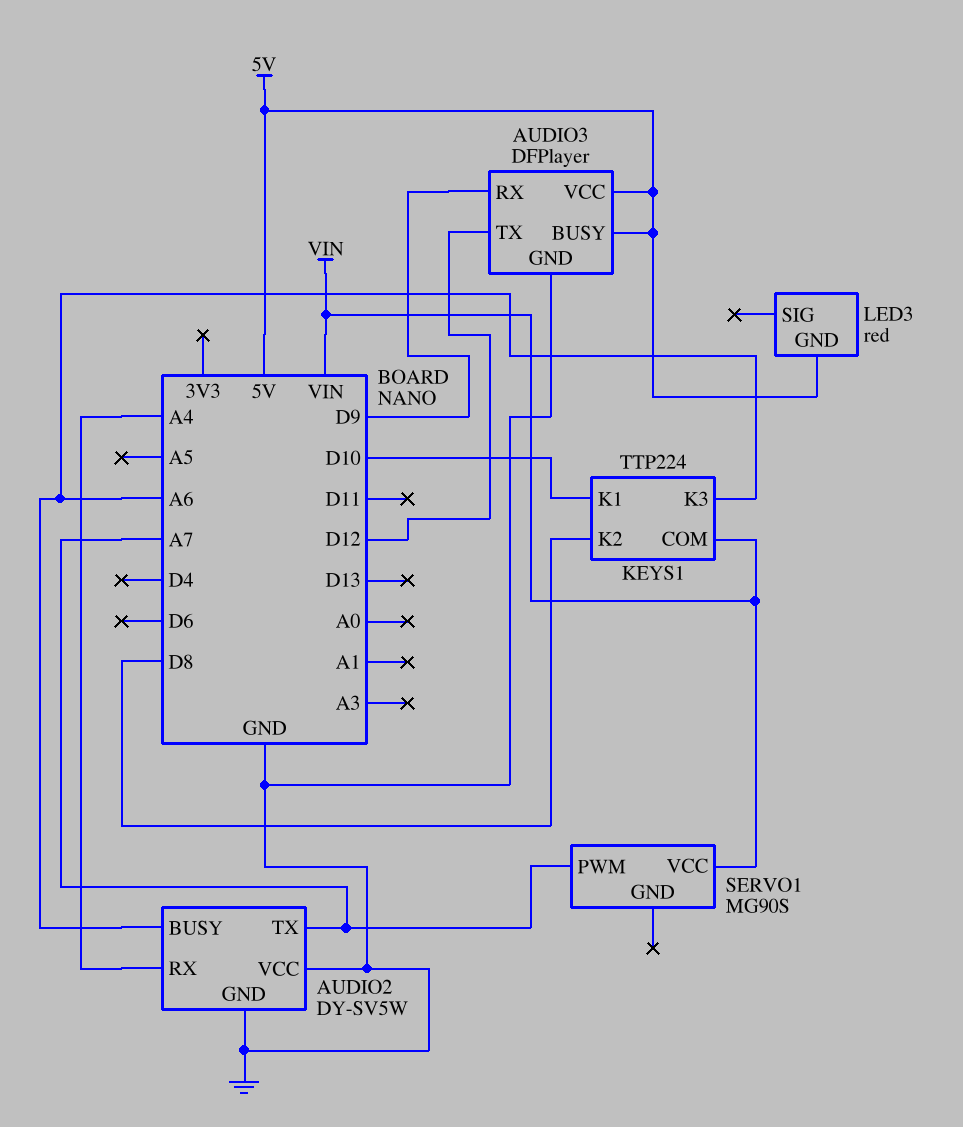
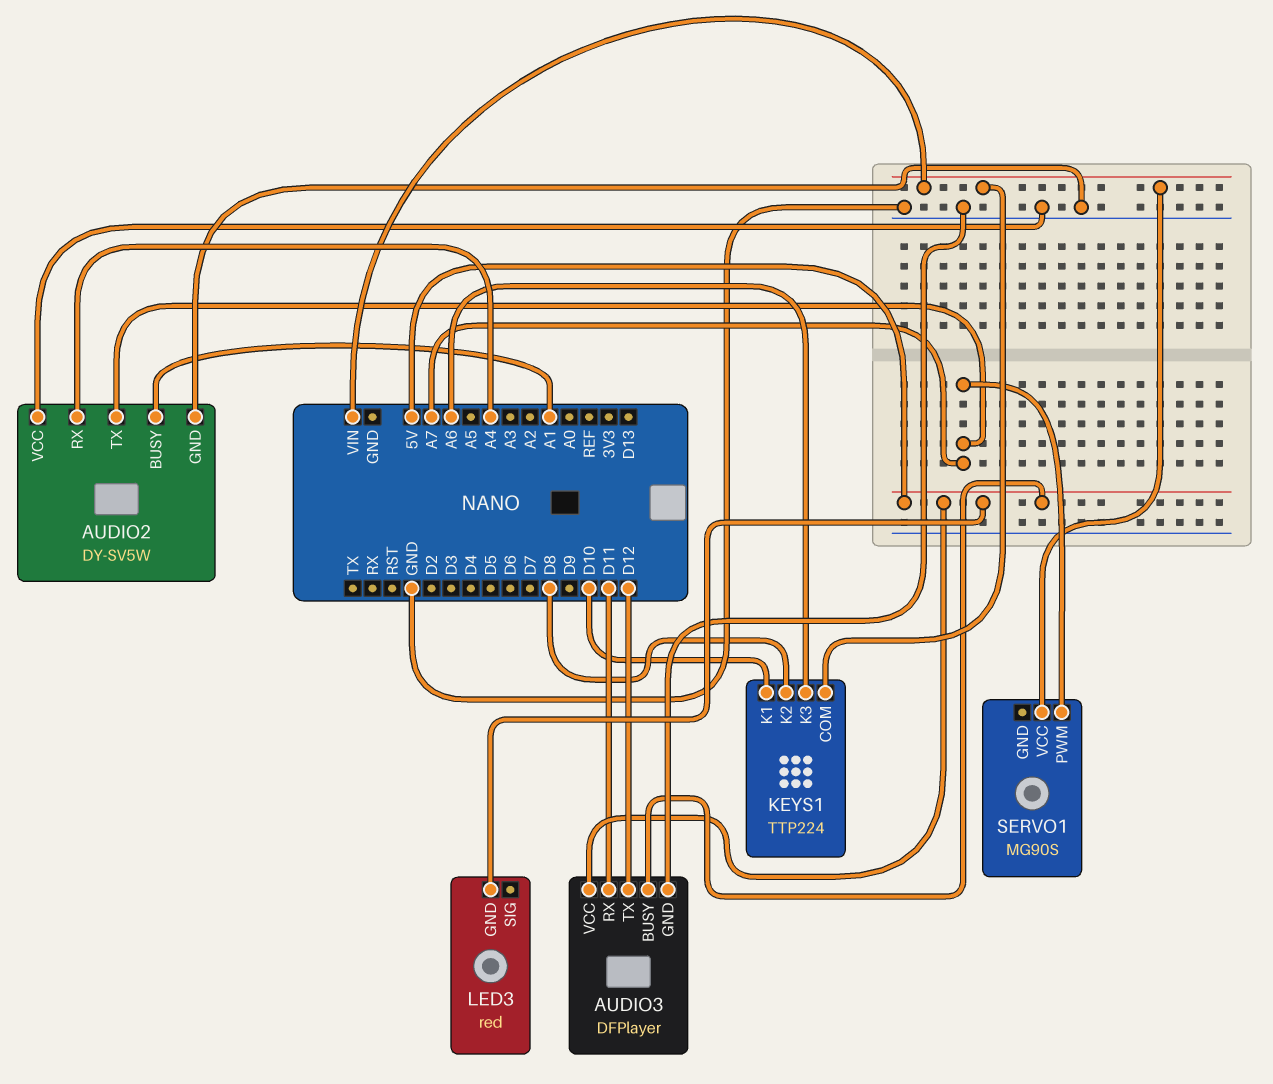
AUDIO2 pin BUSY: A6 -> A1
AUDIO3 pin RX: D9 -> D11

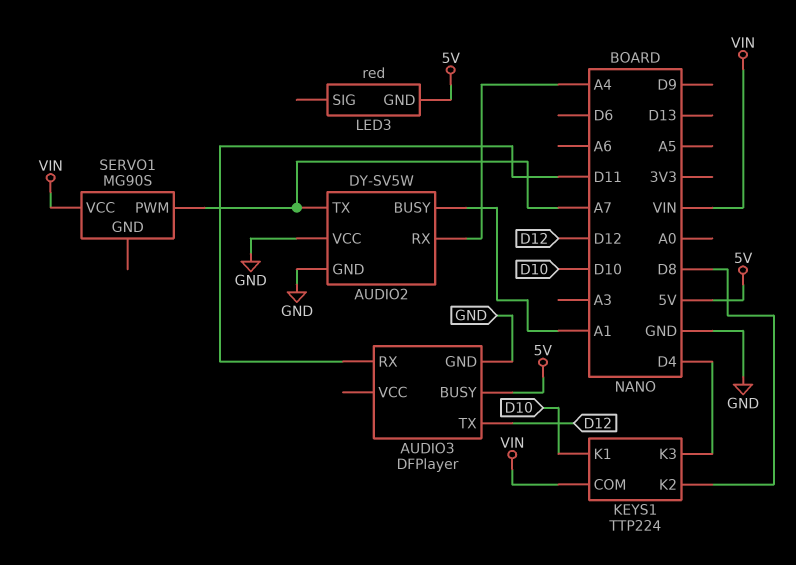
AUDIO3 pin VCC: 5V -> none
KEYS1 pin K3: A6 -> D4

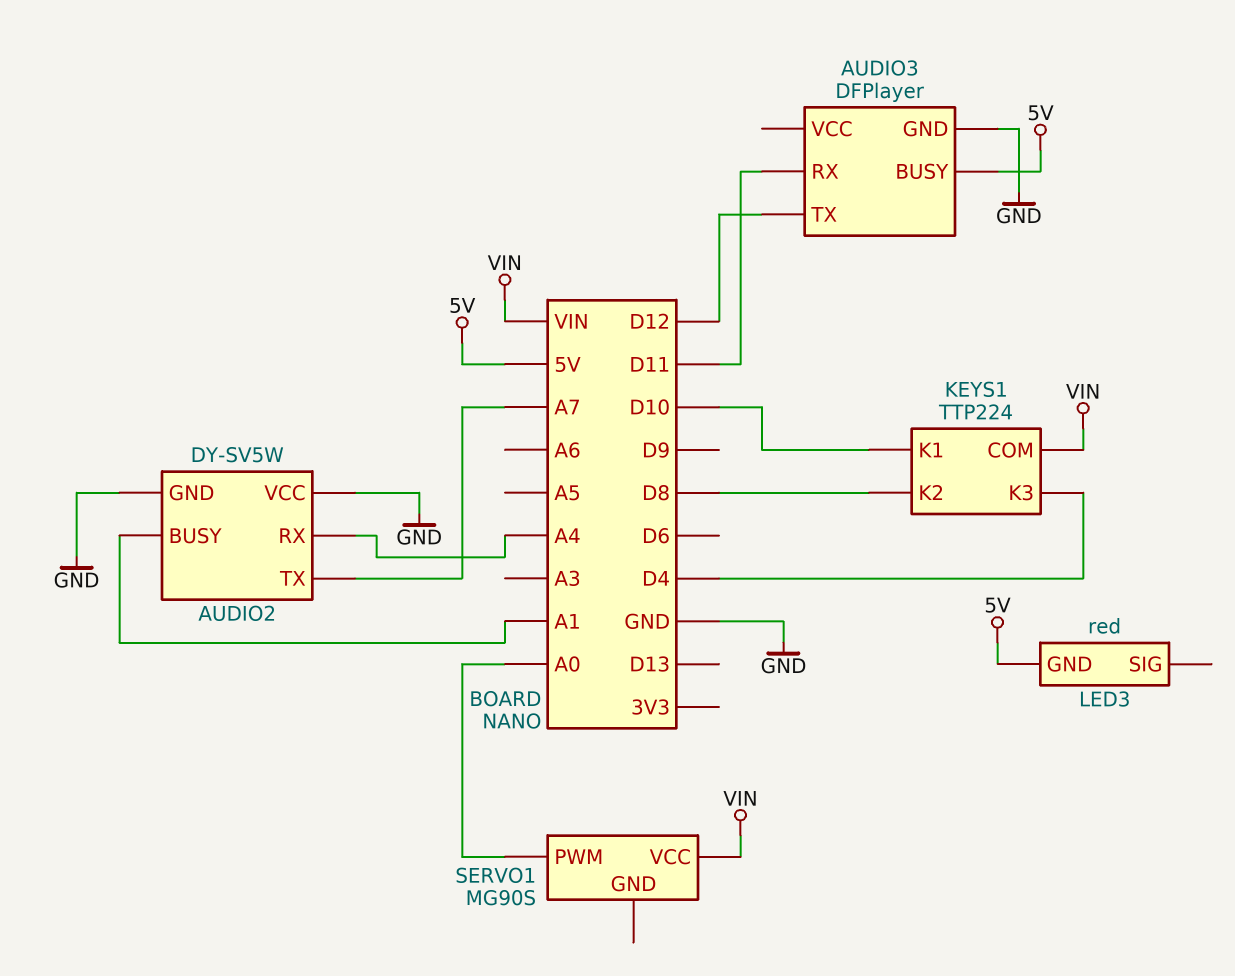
SERVO1 pin PWM: A7 -> A0

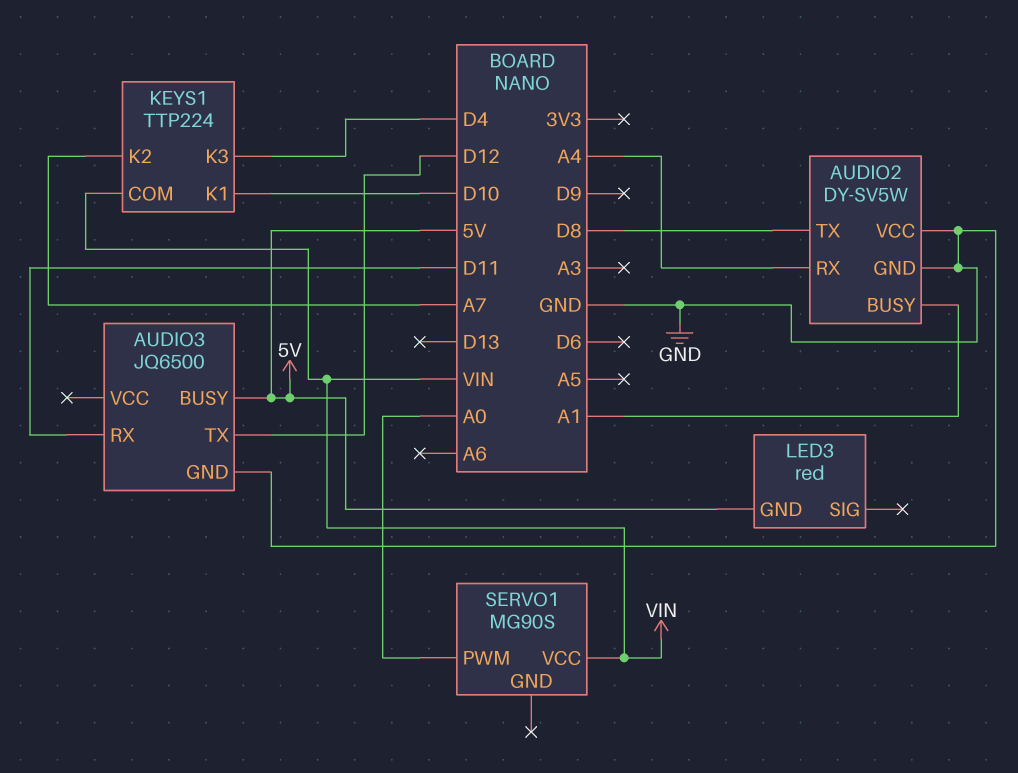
AUDIO2 pin TX: A7 -> D8
AUDIO3: DFPlayer -> JQ6500
KEYS1 pin K2: D8 -> A7

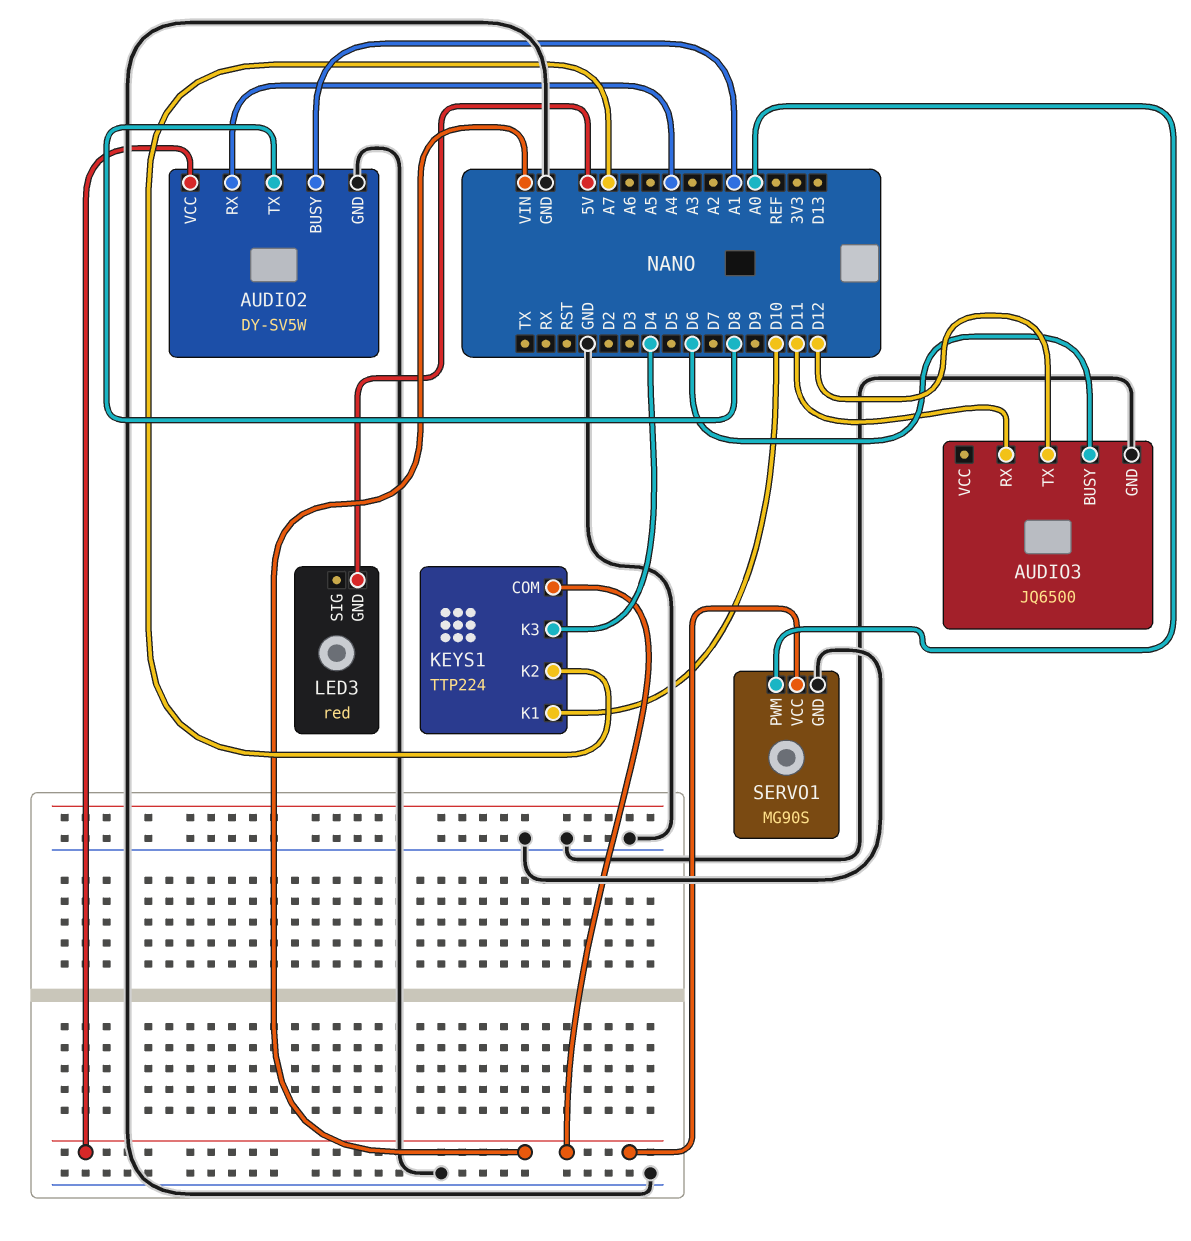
AUDIO2 pin VCC: GND -> VIN
AUDIO3 pin BUSY: 5V -> D6
SERVO1 pin GND: none -> GND

